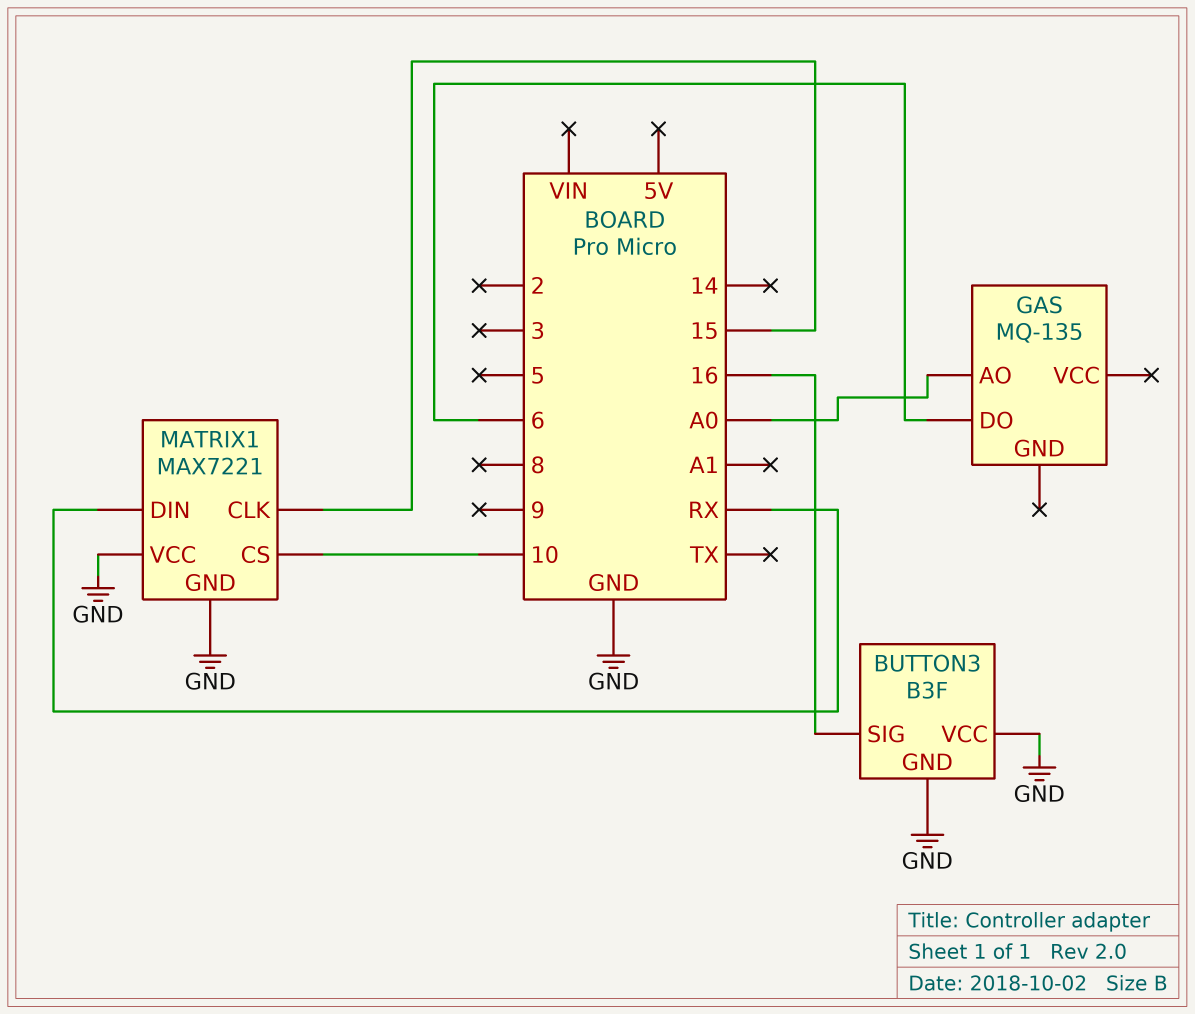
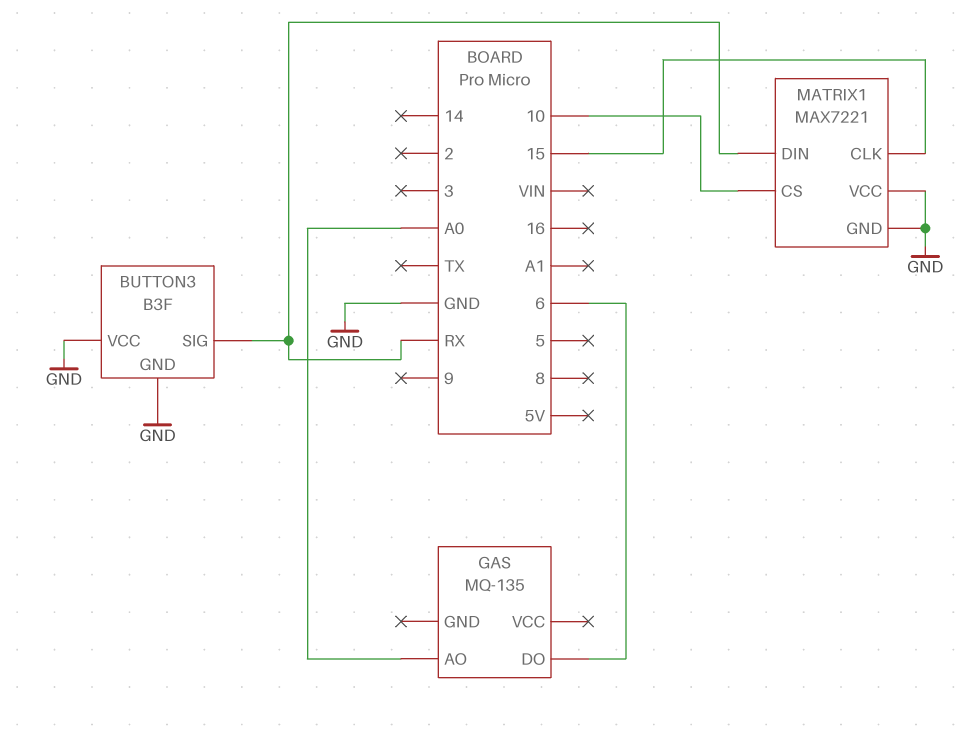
BUTTON3 pin SIG: 16 -> RX

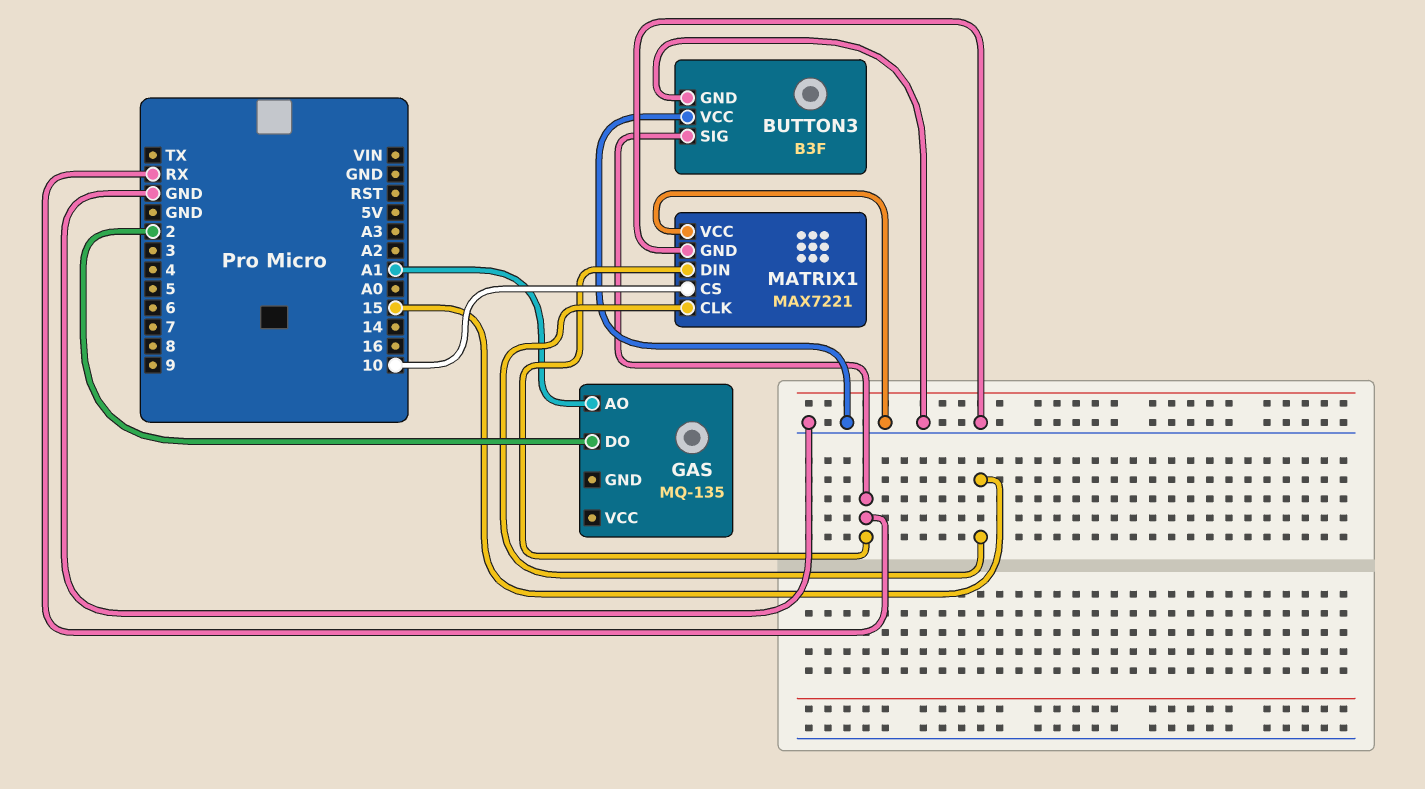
GAS pin AO: A0 -> A1
GAS pin DO: 6 -> 2

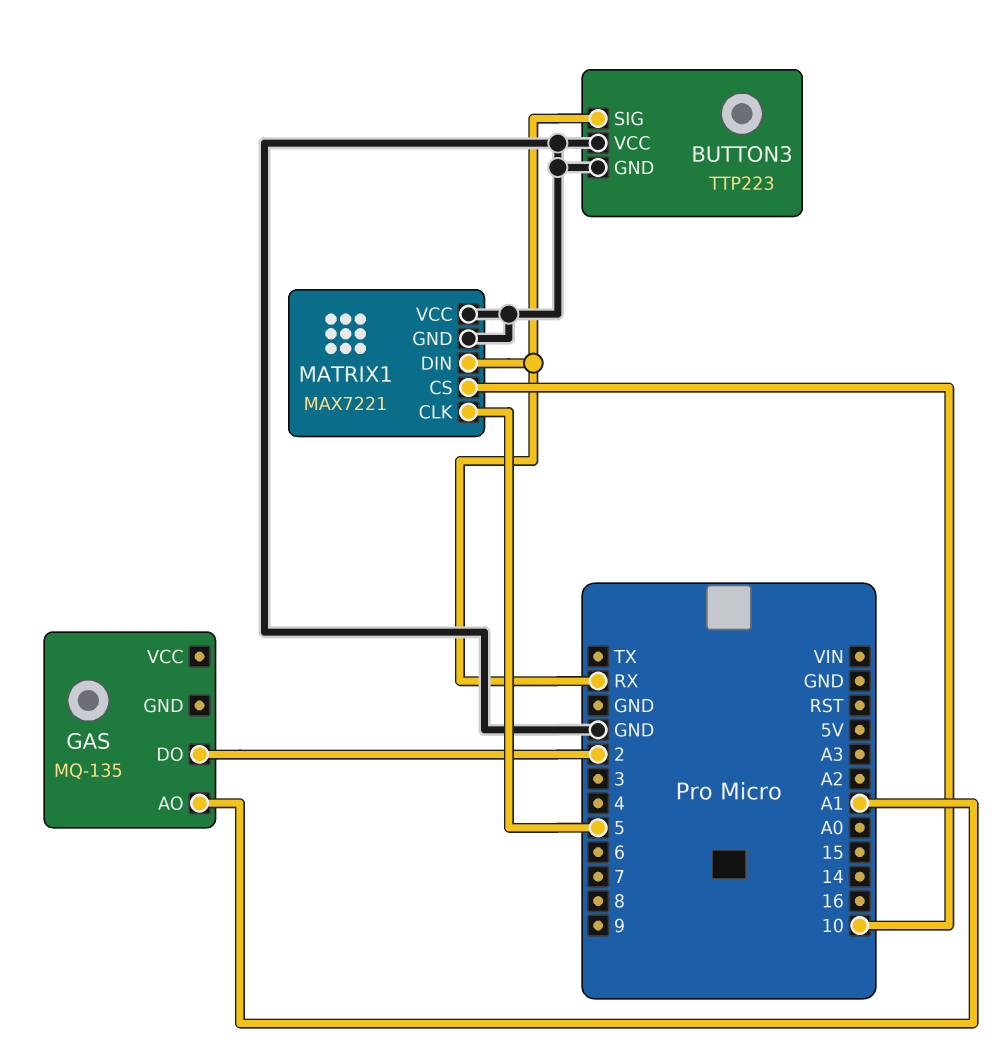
BUTTON3: B3F -> TTP223
MATRIX1 pin CLK: 15 -> 5

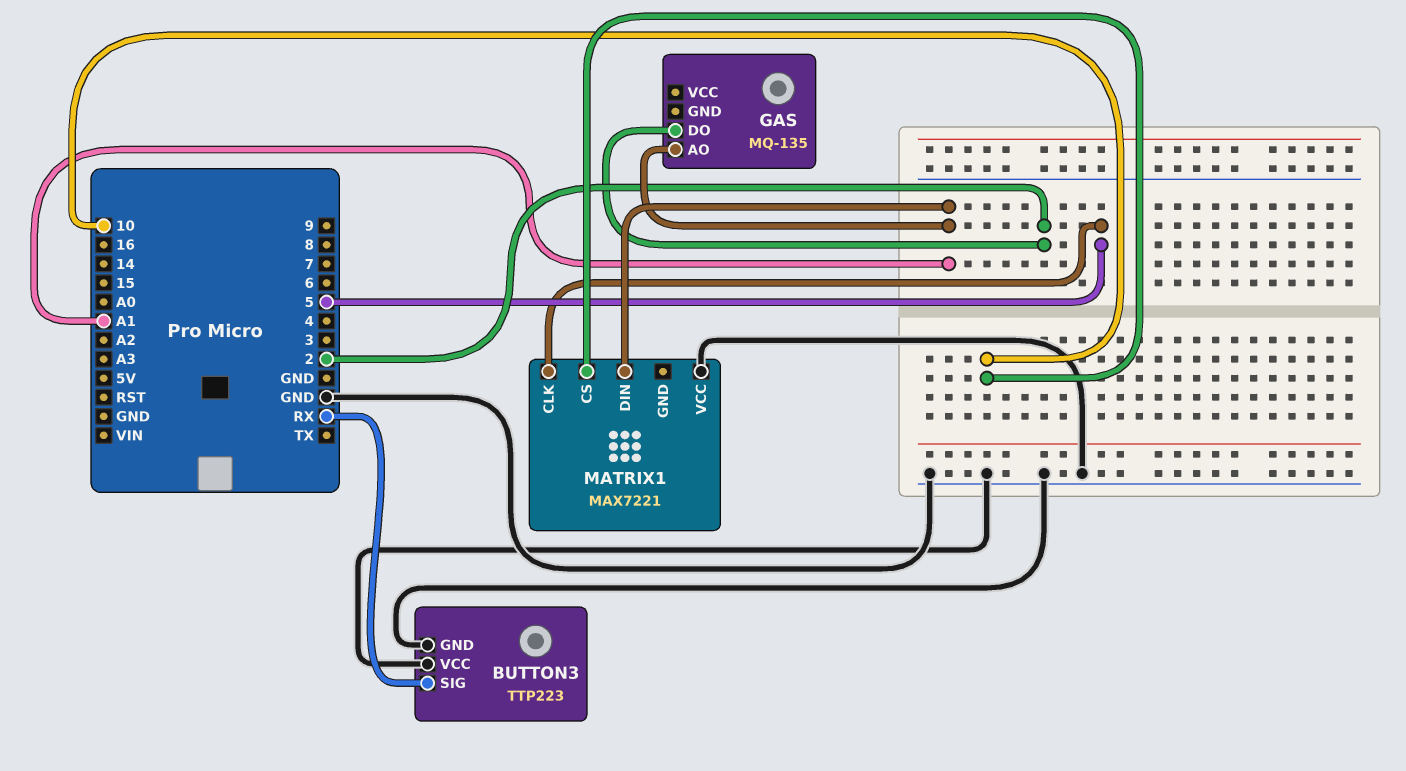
MATRIX1 pin DIN: RX -> A1
MATRIX1 pin GND: GND -> none

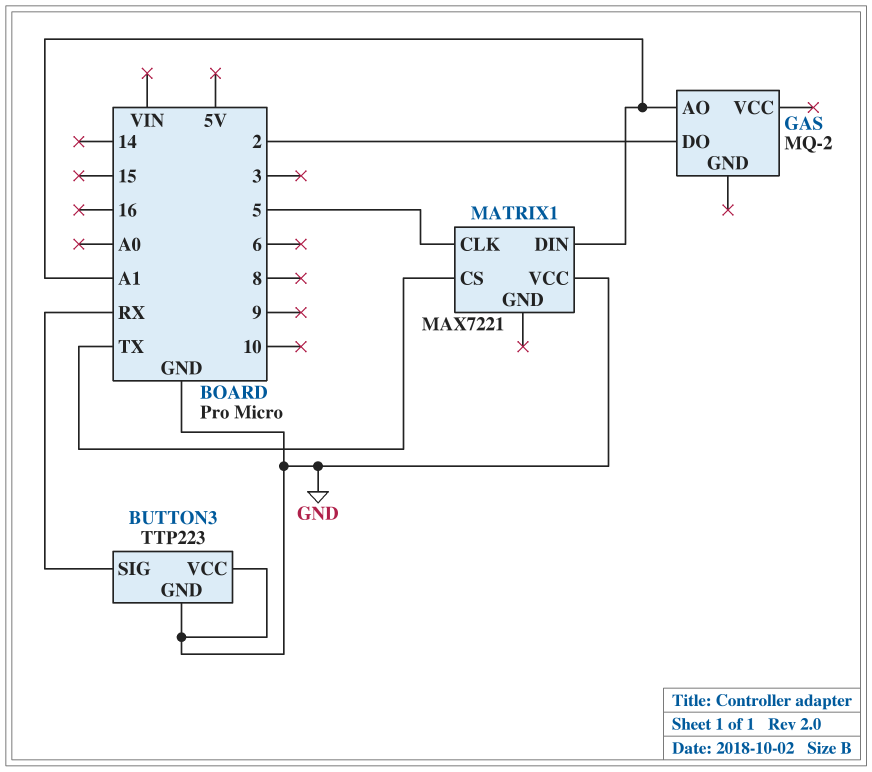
GAS: MQ-135 -> MQ-2
MATRIX1 pin CS: 10 -> TX

